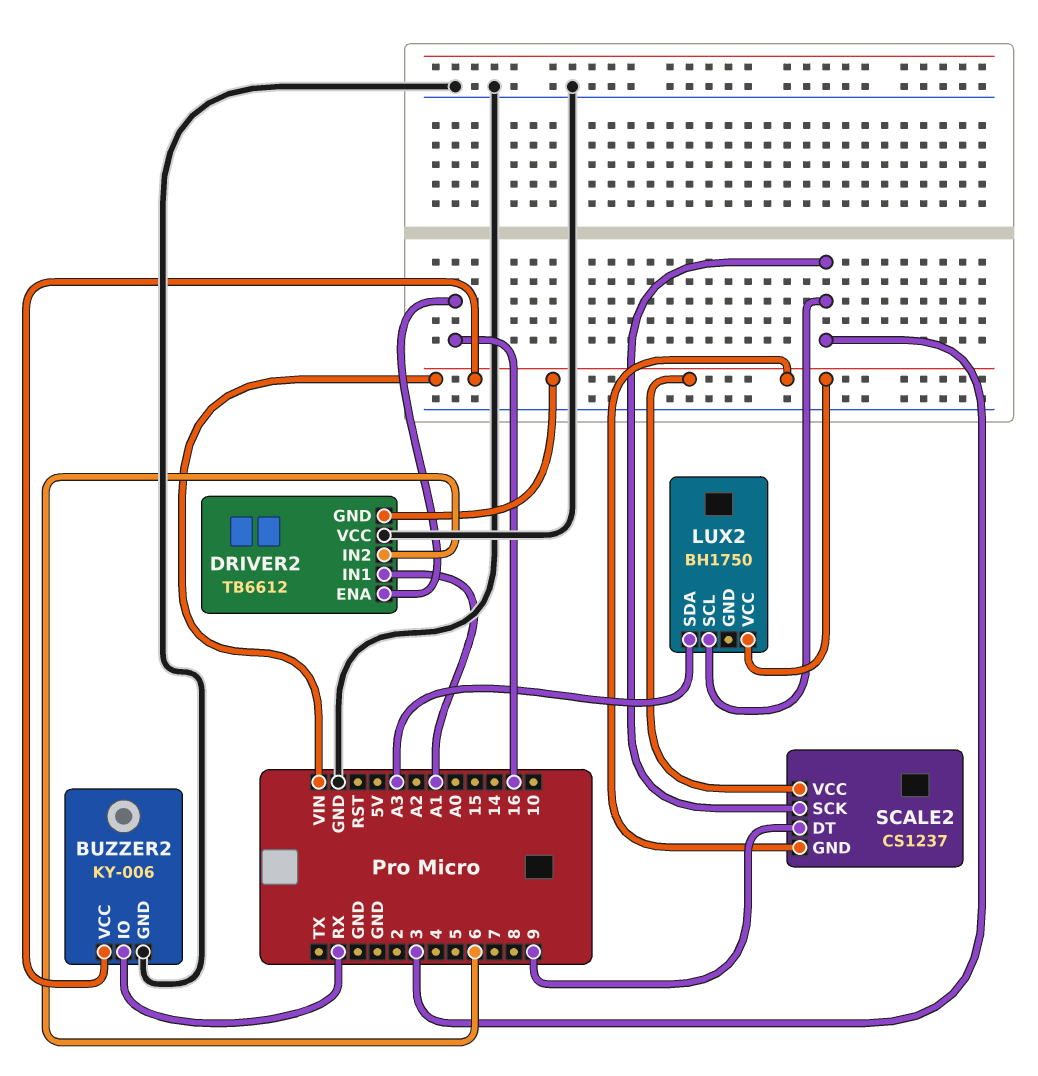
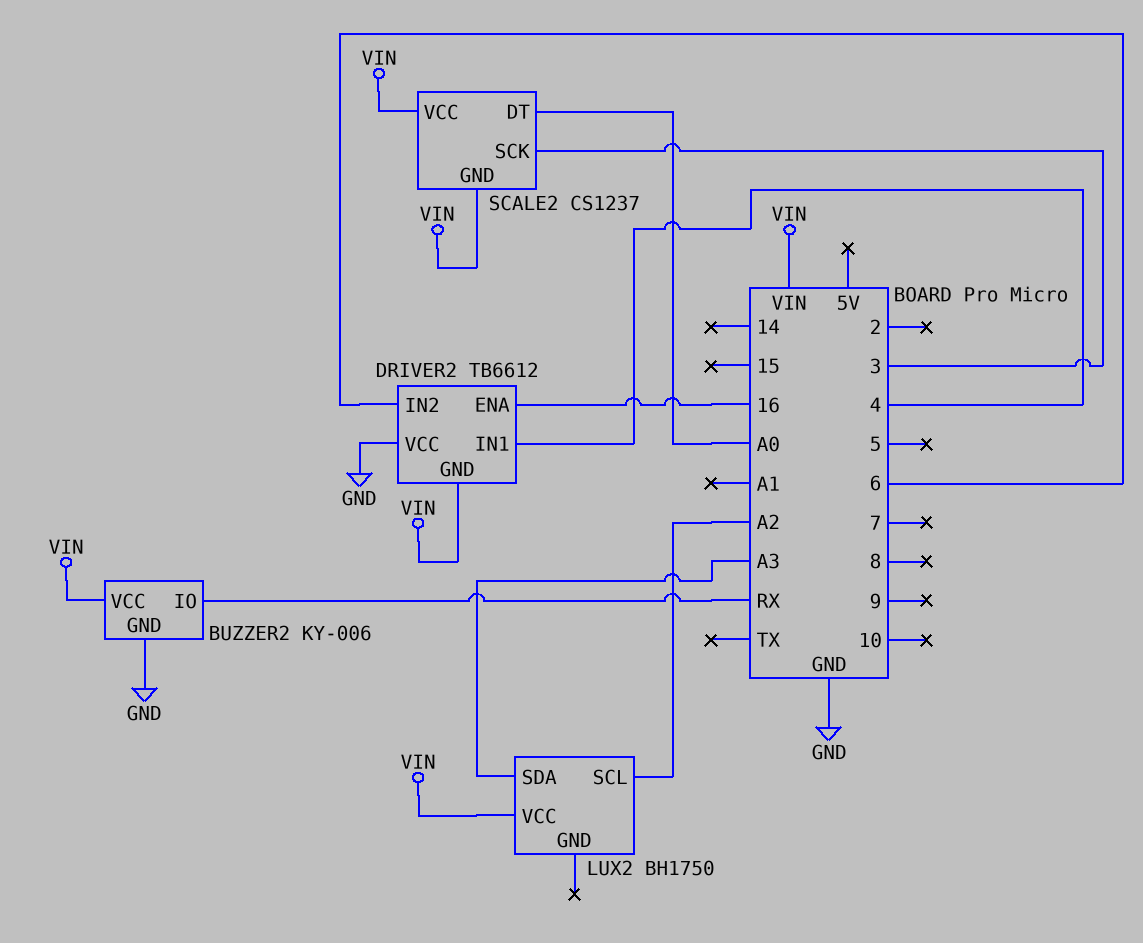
DRIVER2 pin IN1: A1 -> 4
LUX2 pin SCL: 3 -> A2
SCALE2 pin DT: 9 -> A0

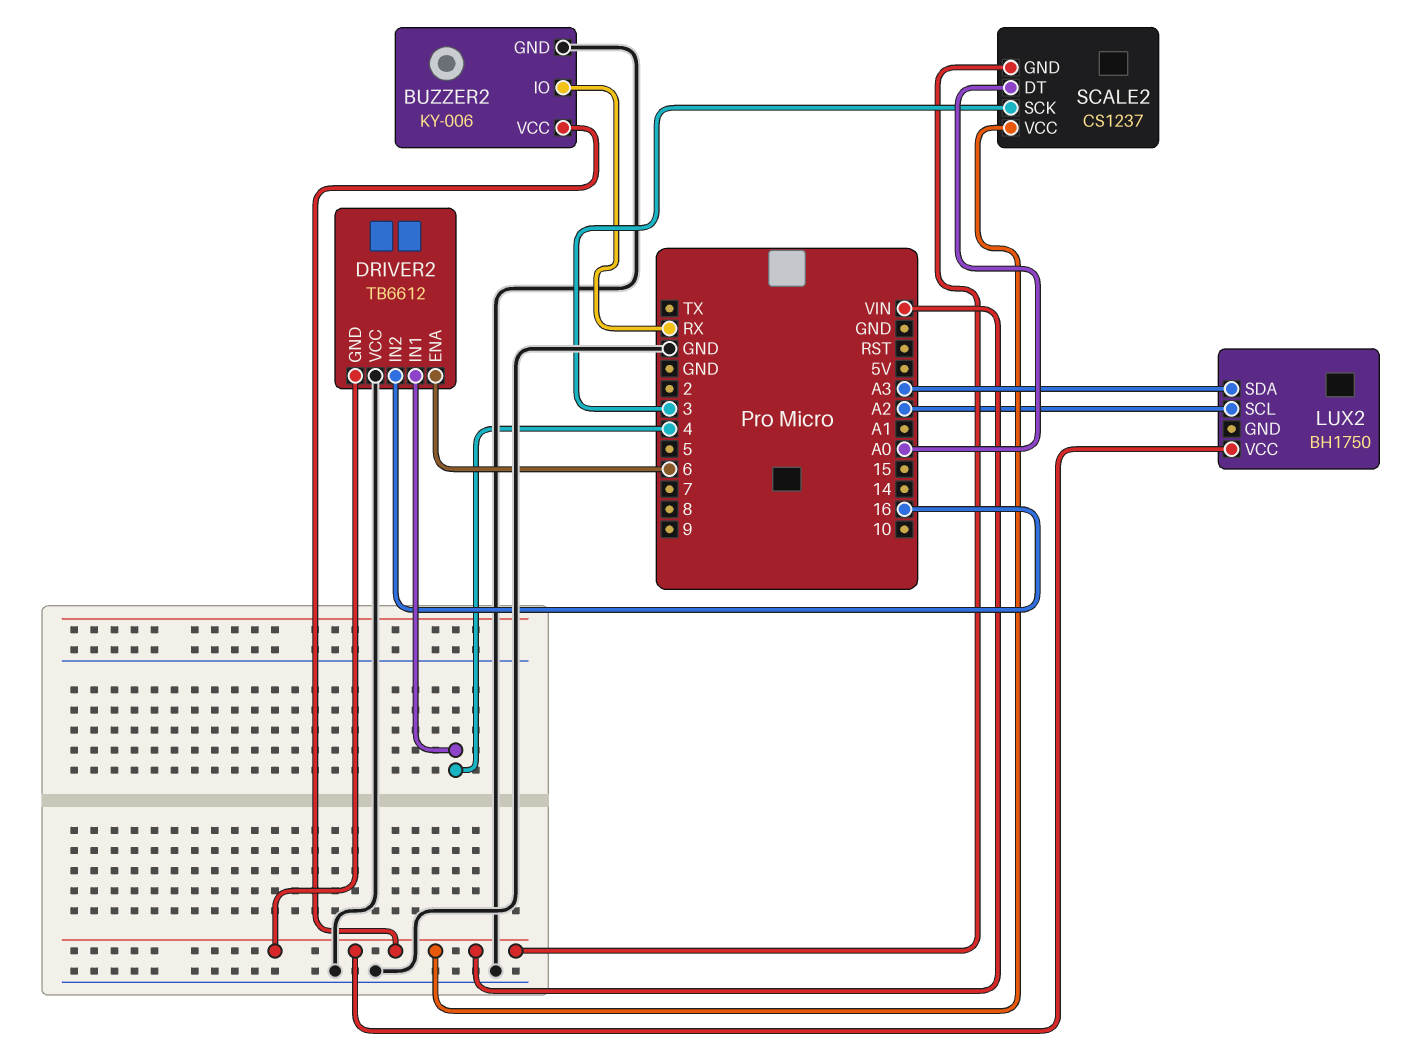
DRIVER2 pin ENA: 16 -> 6
DRIVER2 pin IN2: 6 -> 16

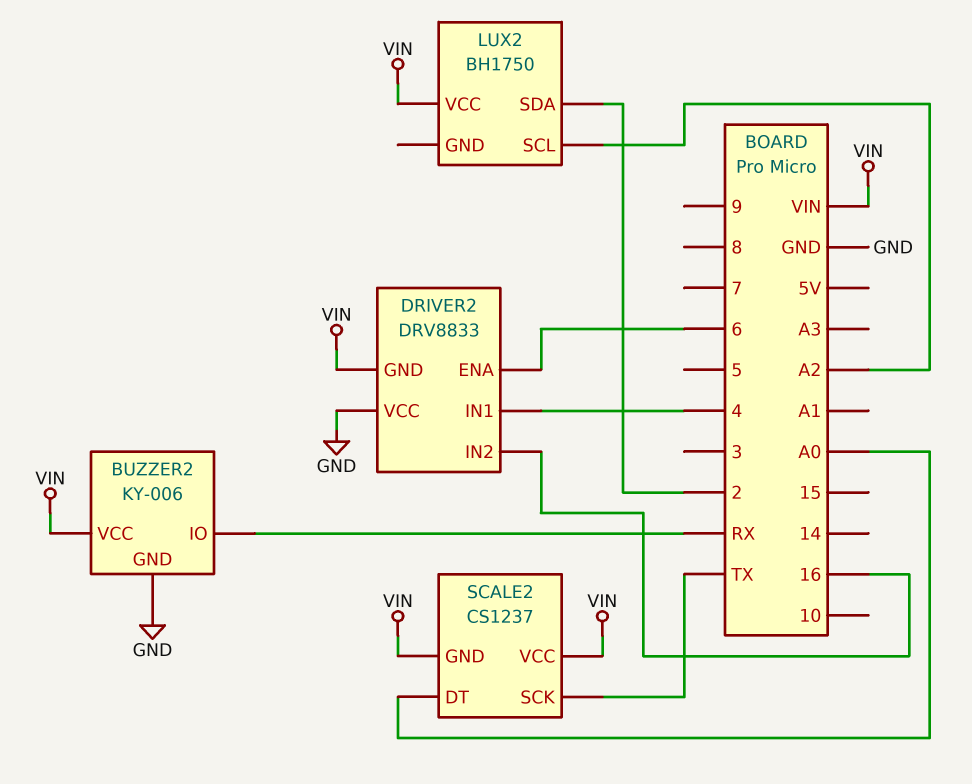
DRIVER2: TB6612 -> DRV8833
LUX2 pin SDA: A3 -> 2
SCALE2 pin SCK: 3 -> TX

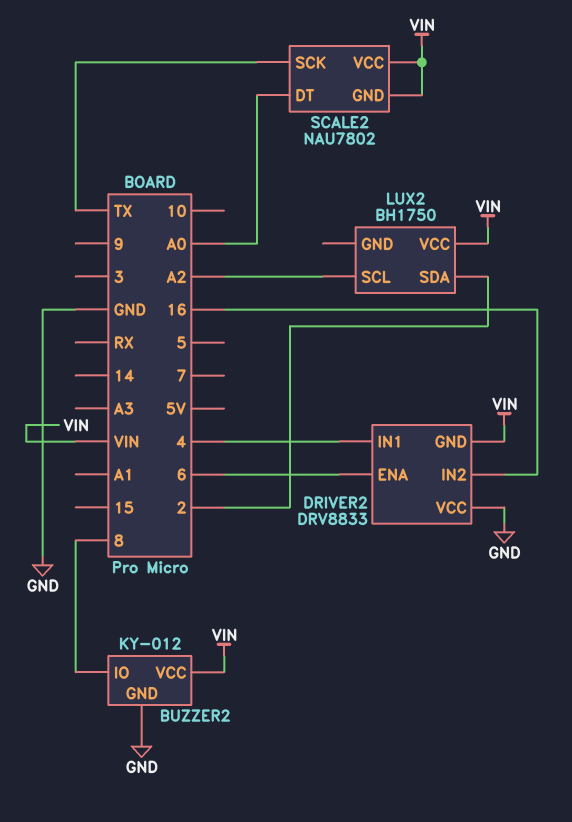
BUZZER2: KY-006 -> KY-012
BUZZER2 pin IO: RX -> 8
SCALE2: CS1237 -> NAU7802

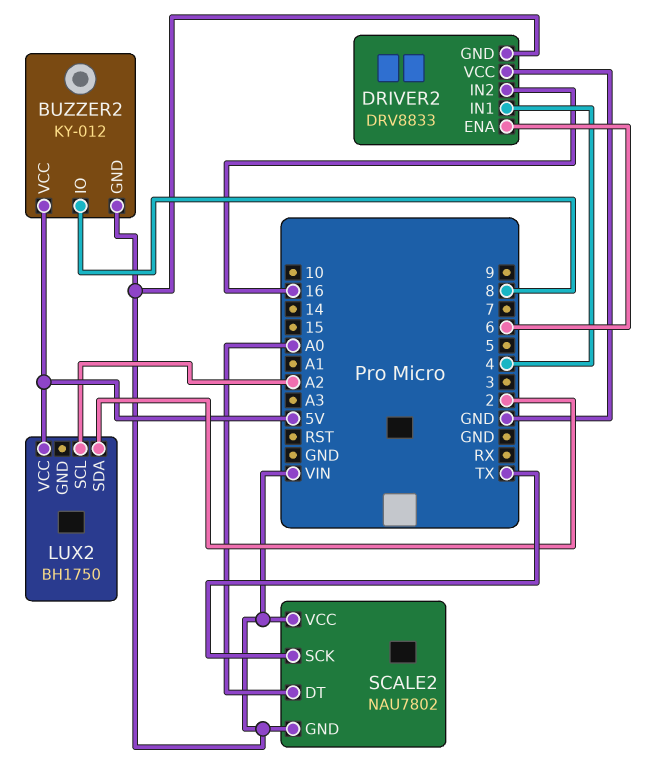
BUZZER2 pin GND: GND -> VIN
BUZZER2 pin VCC: VIN -> 5V
LUX2 pin VCC: VIN -> 5V

